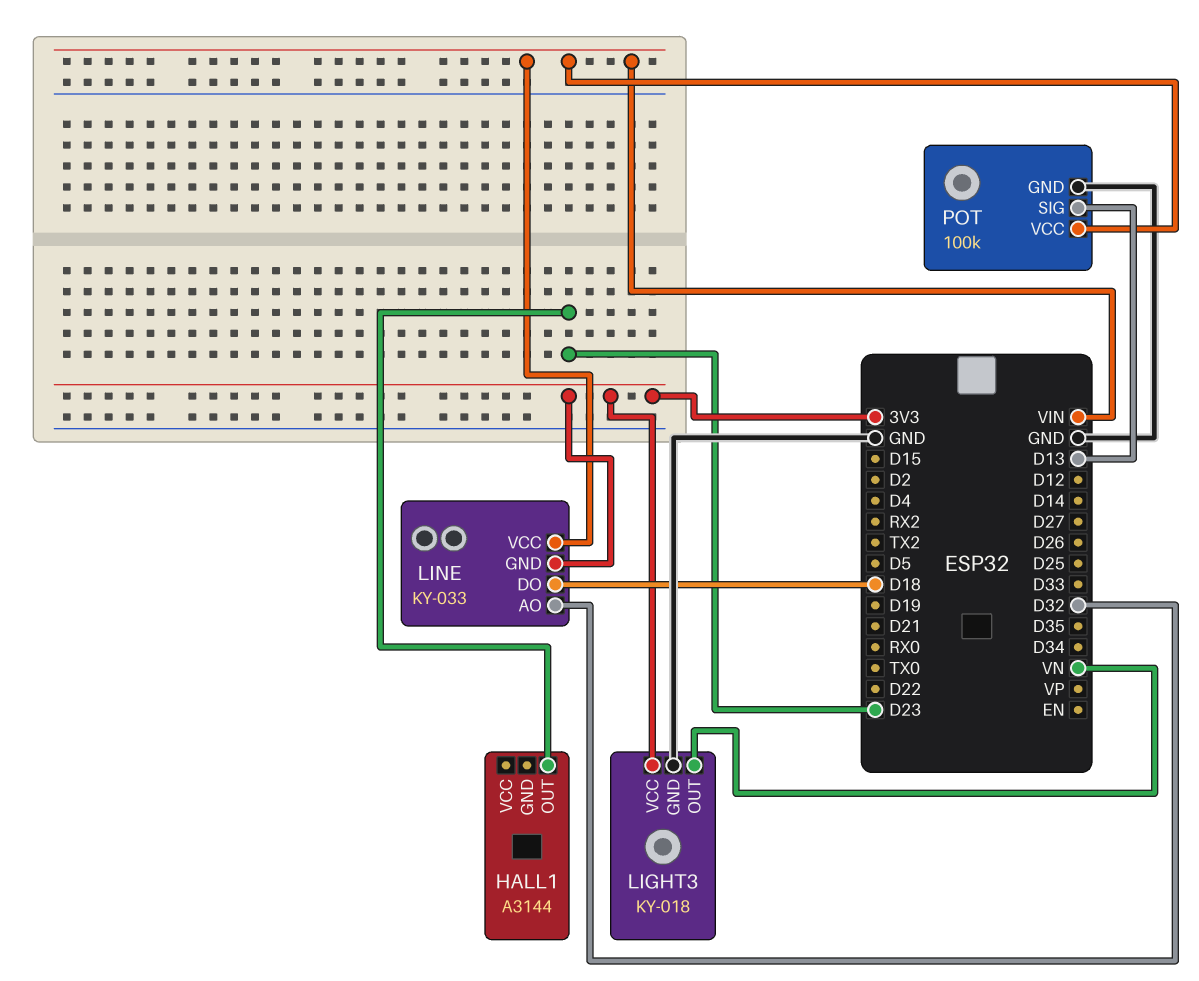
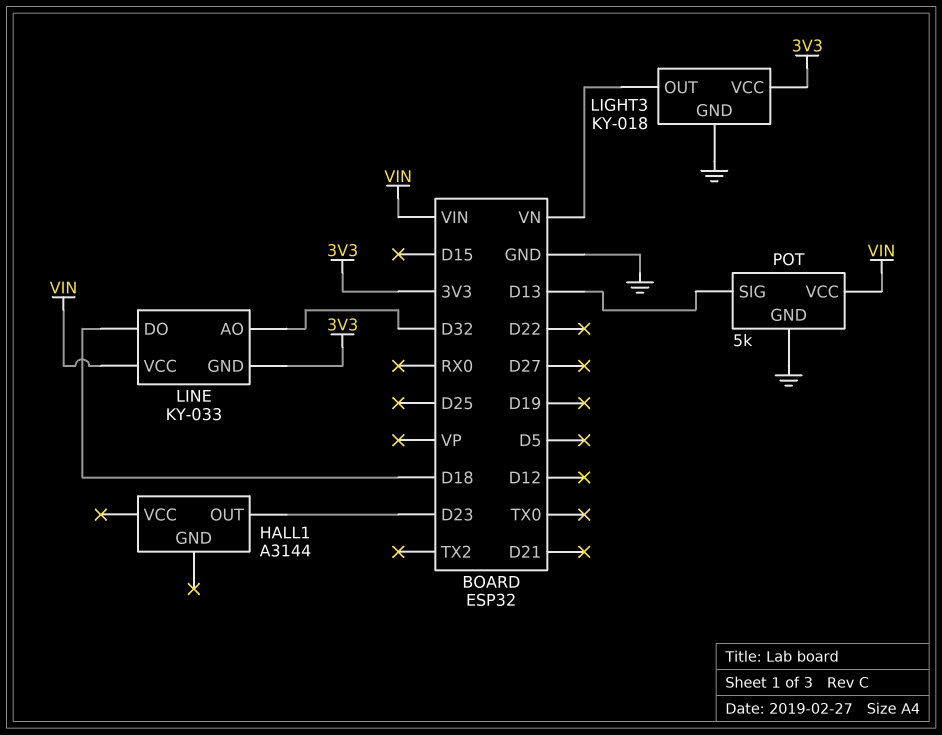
POT: 100k -> 5k

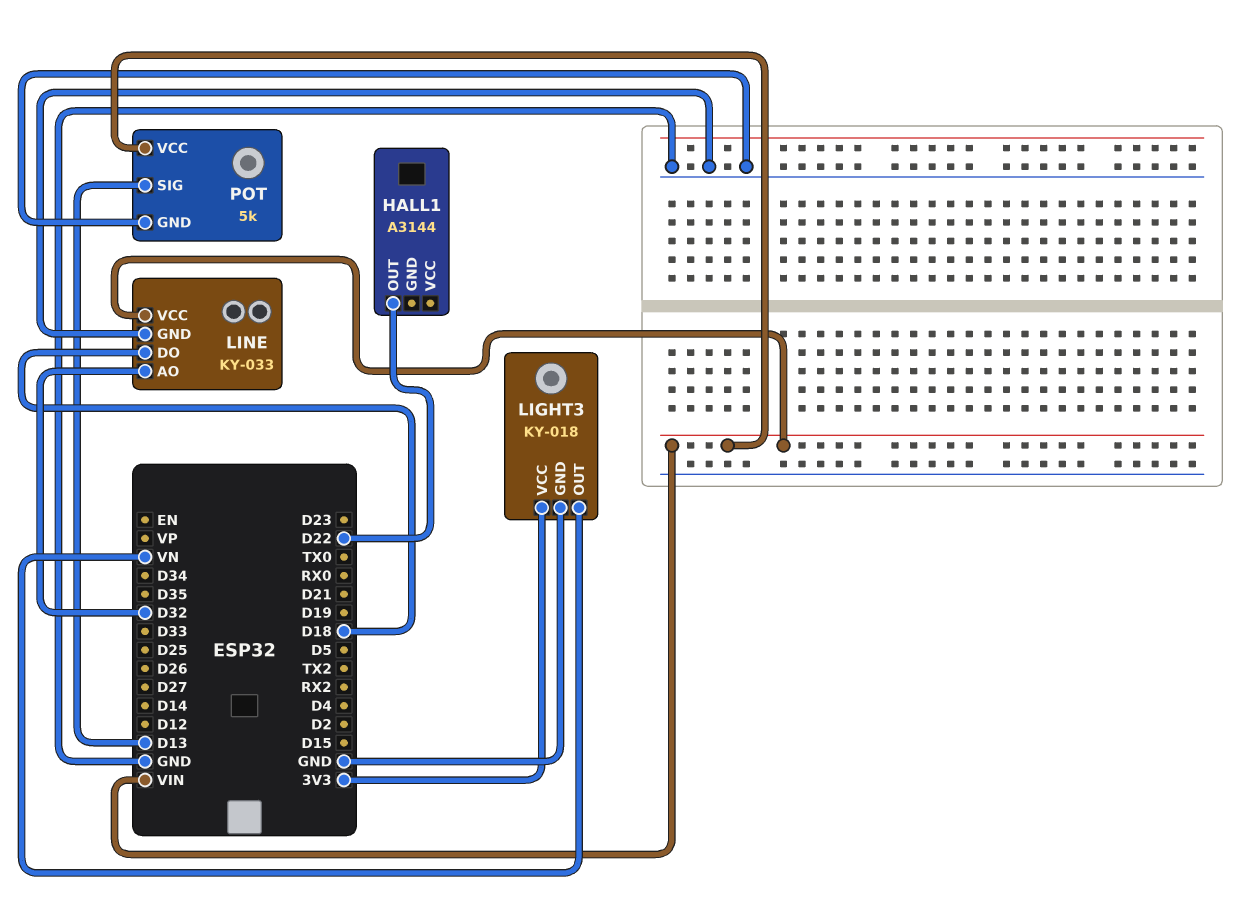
HALL1 pin OUT: D23 -> D22
LINE pin GND: 3V3 -> GND

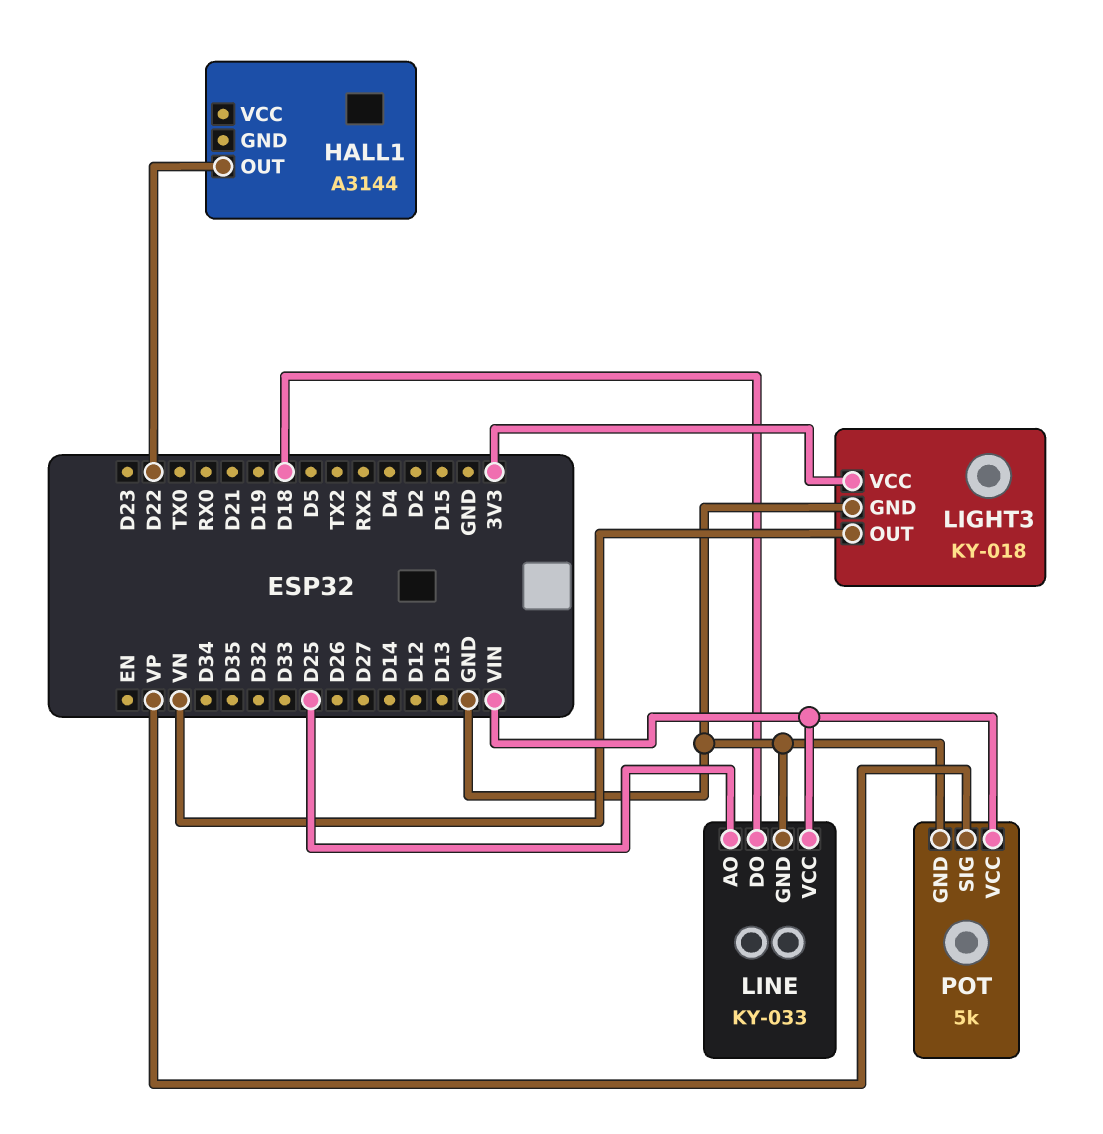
LINE pin AO: D32 -> D25
POT pin SIG: D13 -> VP

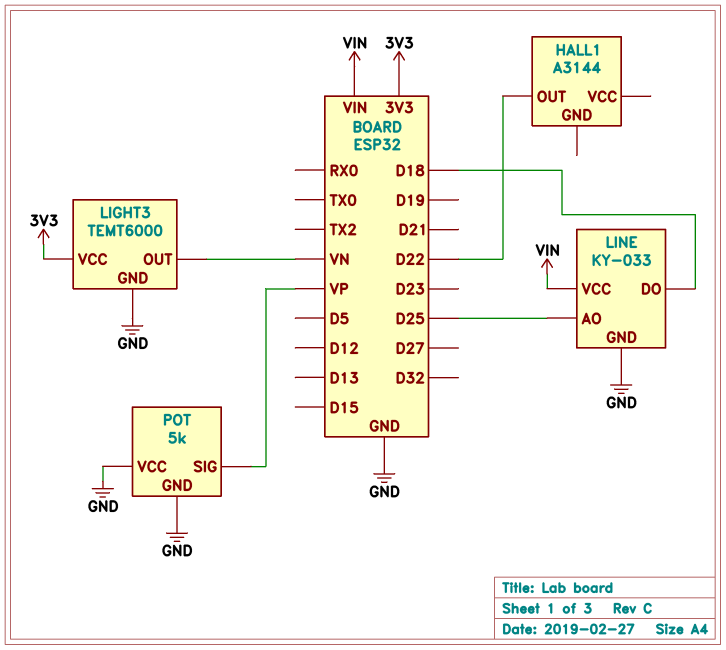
LIGHT3: KY-018 -> TEMT6000
POT pin VCC: VIN -> GND

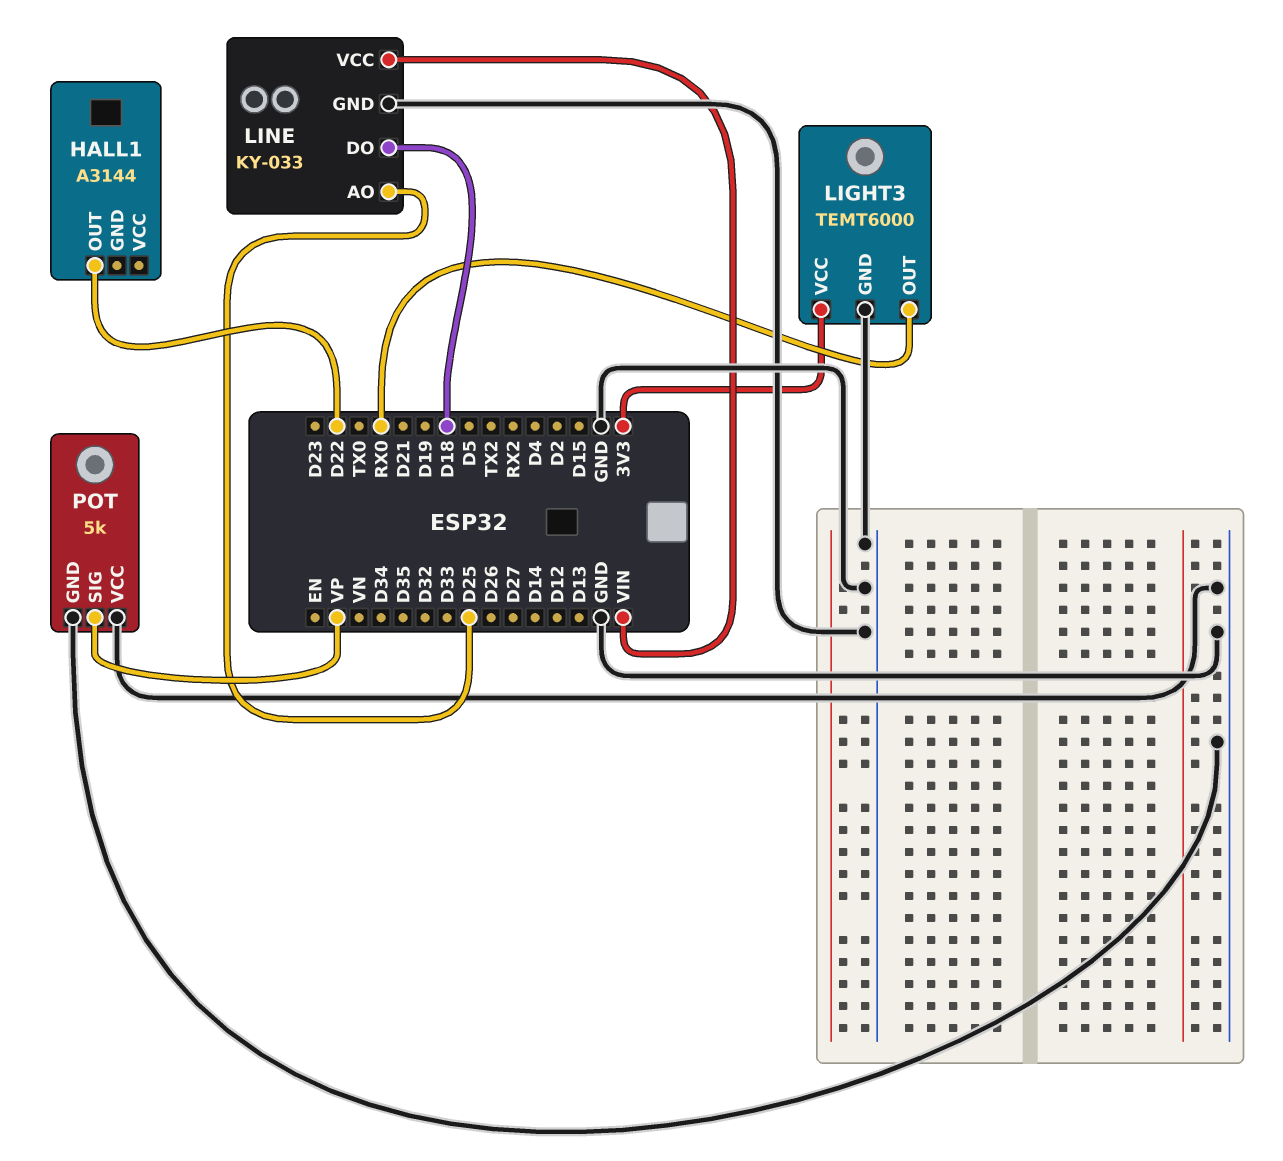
LIGHT3 pin OUT: VN -> RX0

